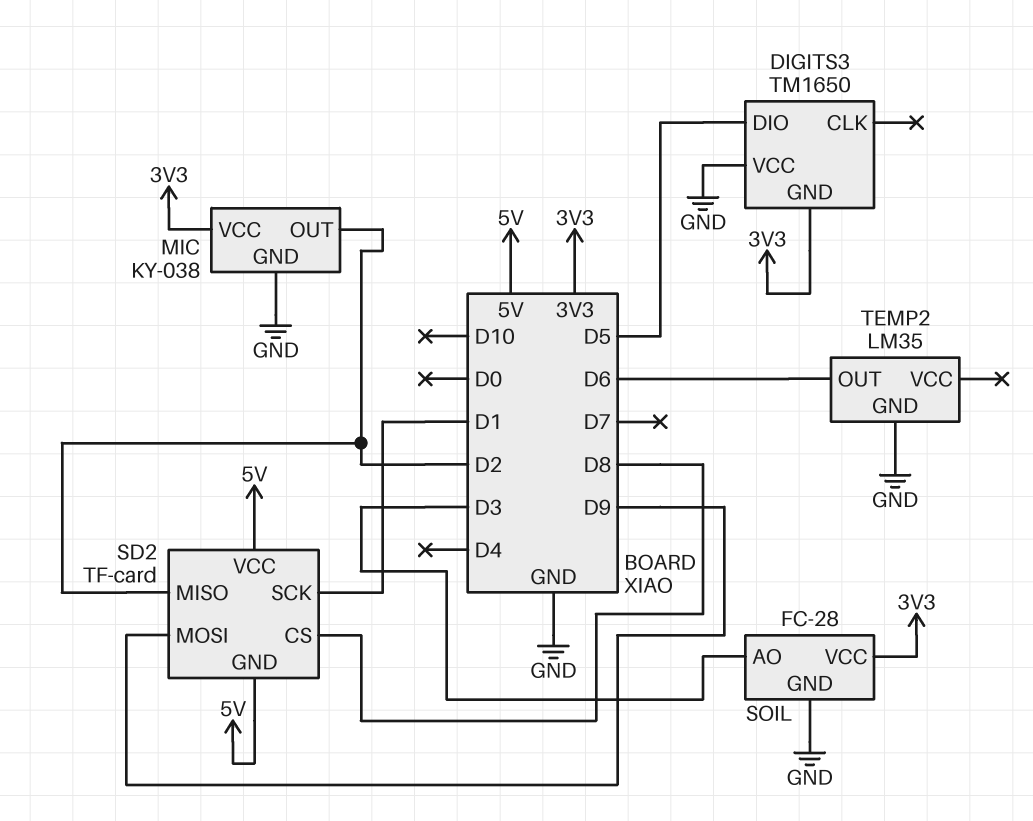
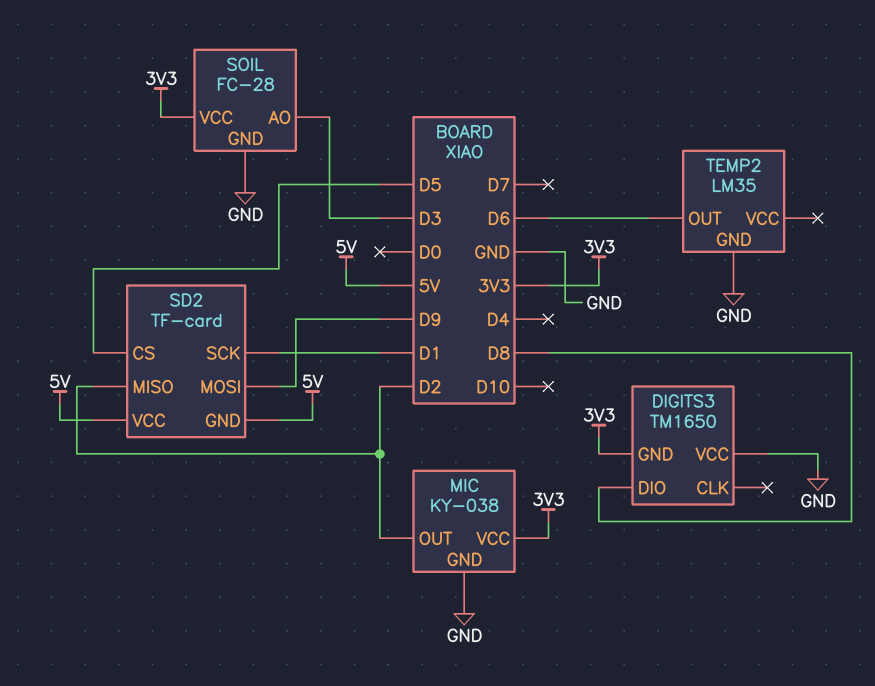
DIGITS3 pin DIO: D5 -> D8
SD2 pin CS: D8 -> D5

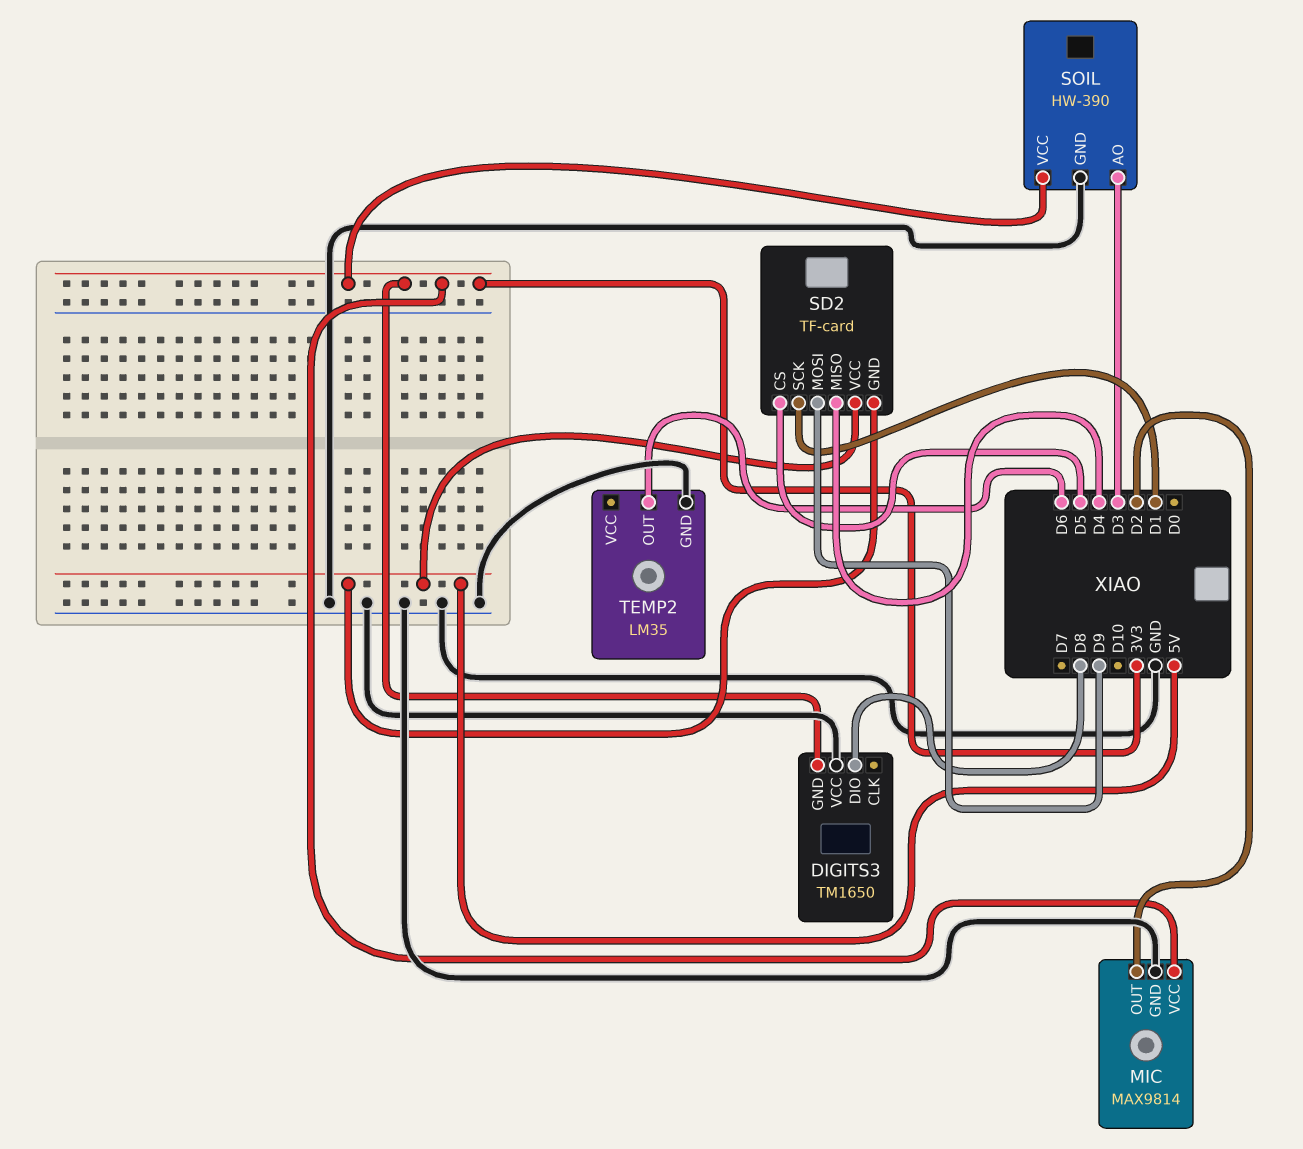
MIC: KY-038 -> MAX9814
SD2 pin MISO: D2 -> D4
SOIL: FC-28 -> HW-390

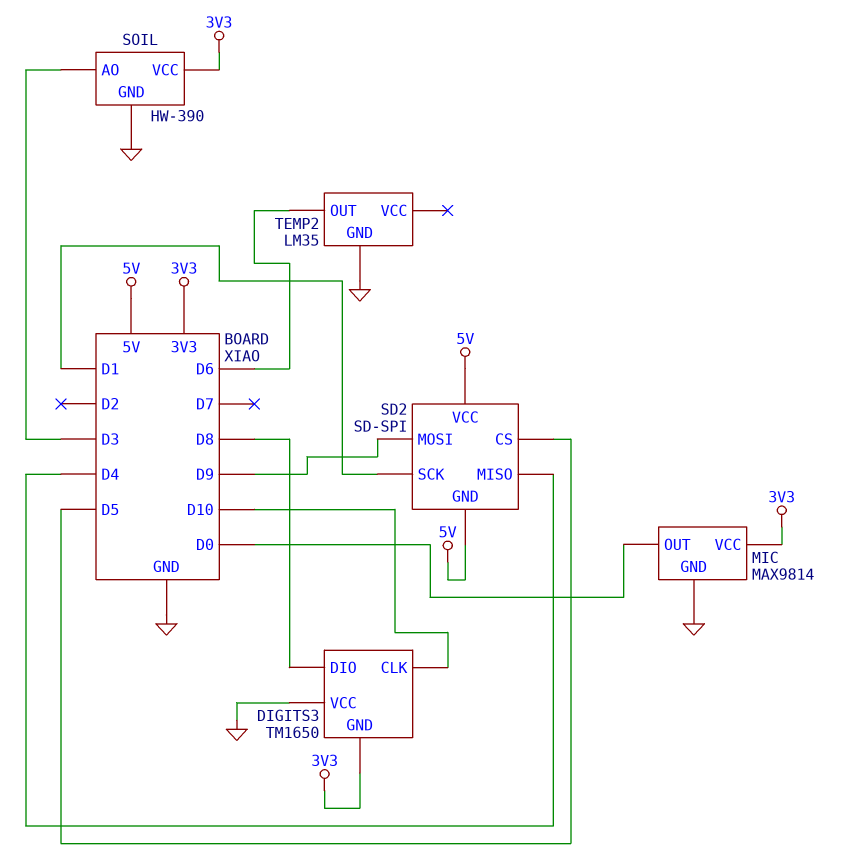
DIGITS3 pin CLK: none -> D10
MIC pin OUT: D2 -> D0
SD2: TF-card -> SD-SPI

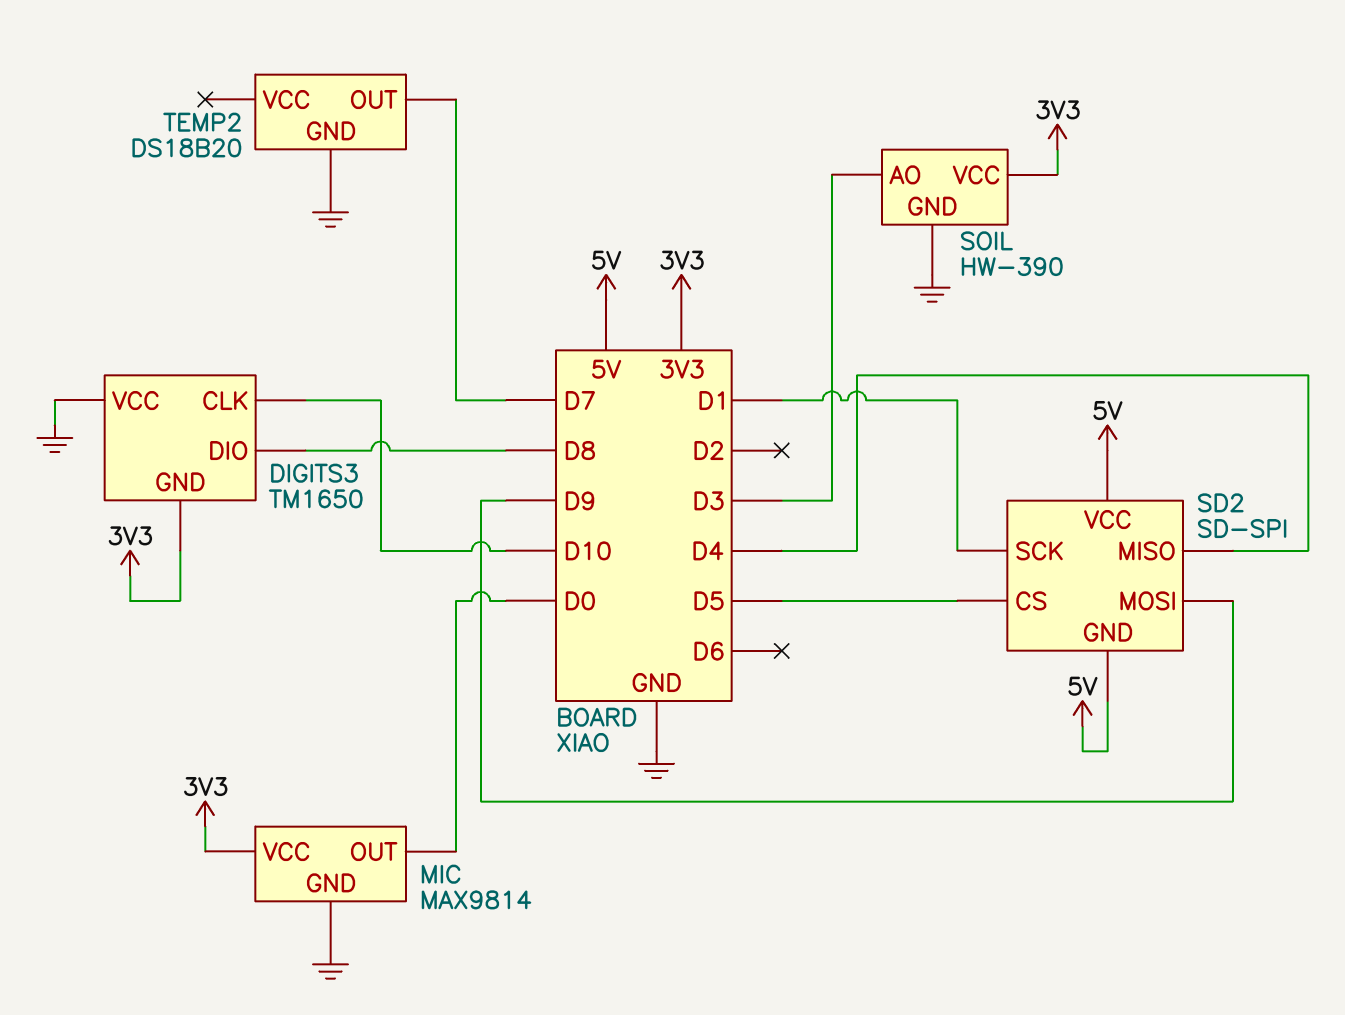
TEMP2: LM35 -> DS18B20
TEMP2 pin OUT: D6 -> D7

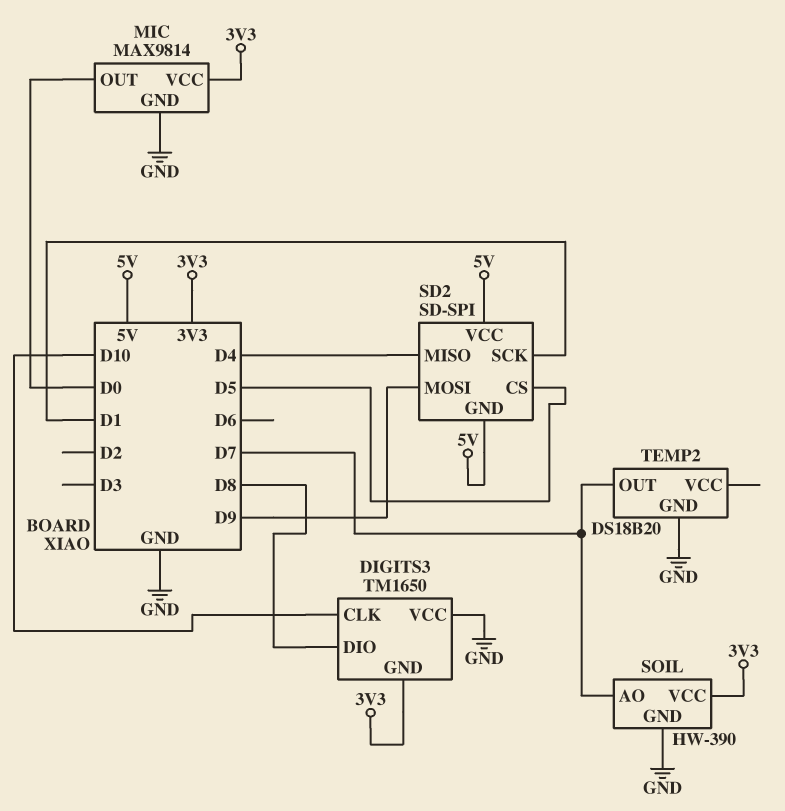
SOIL pin AO: D3 -> D7

